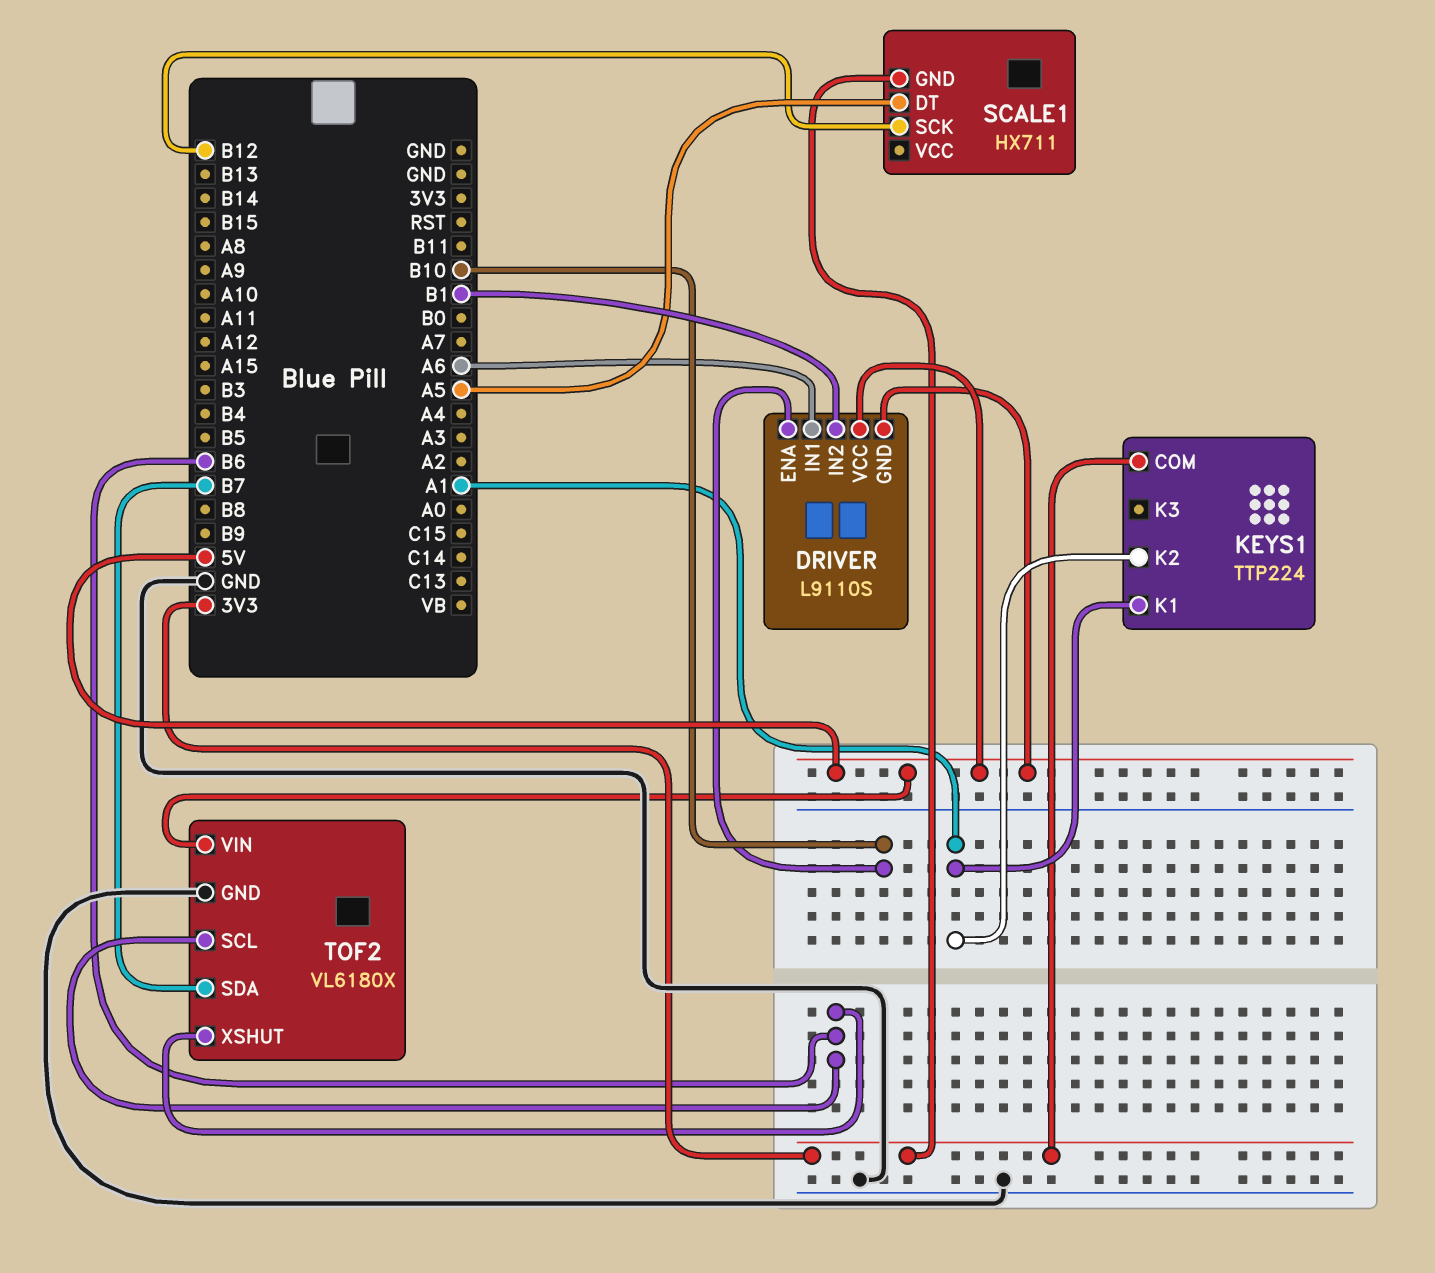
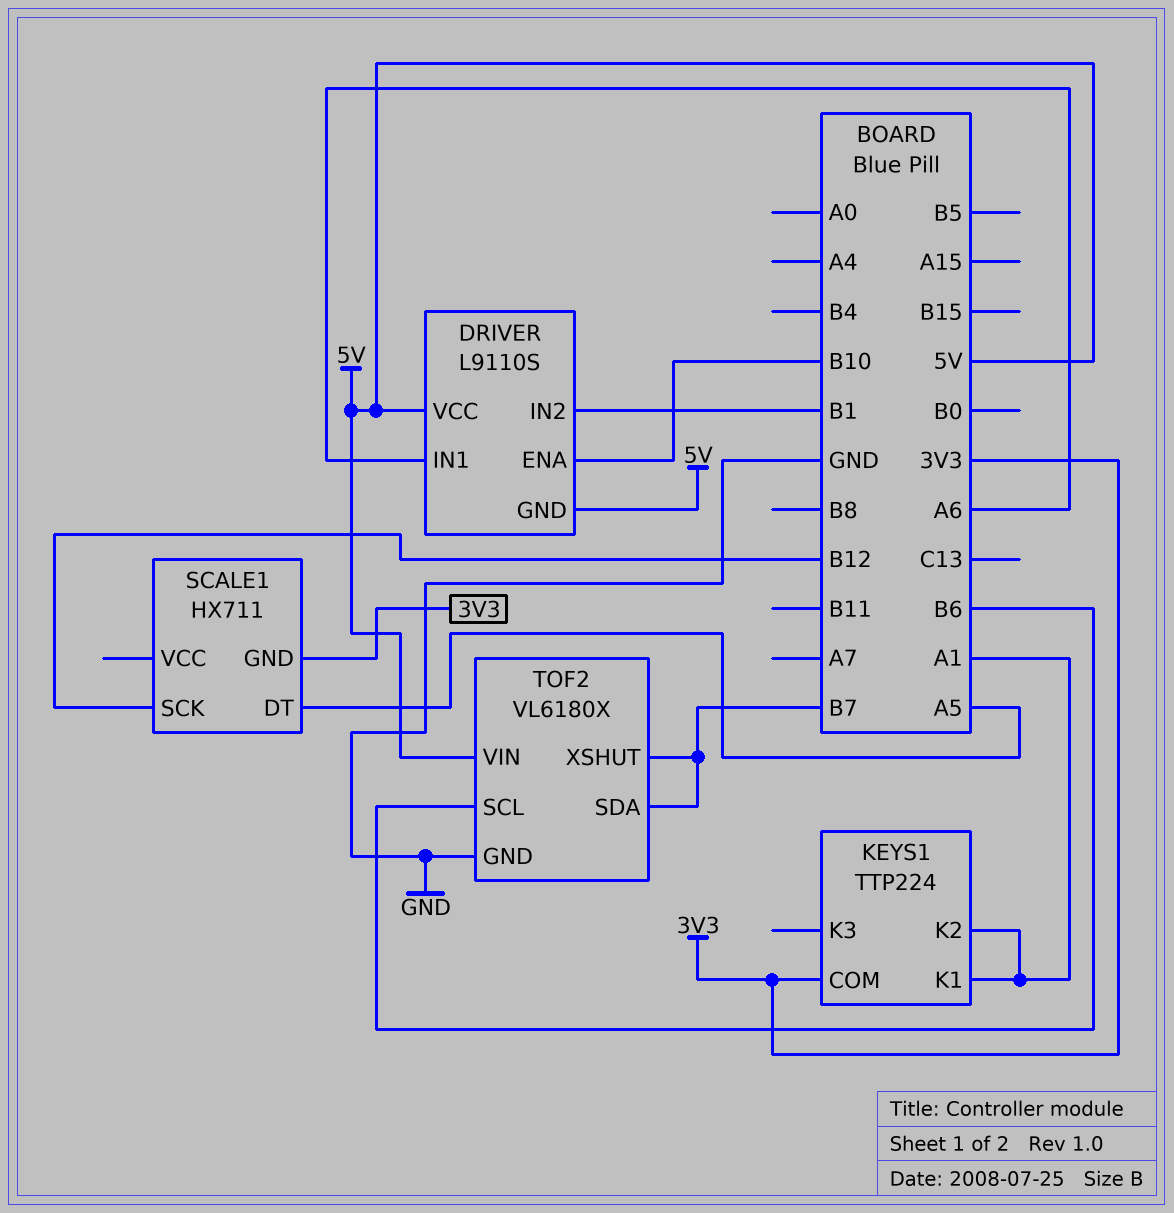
TOF2 pin XSHUT: B6 -> B7

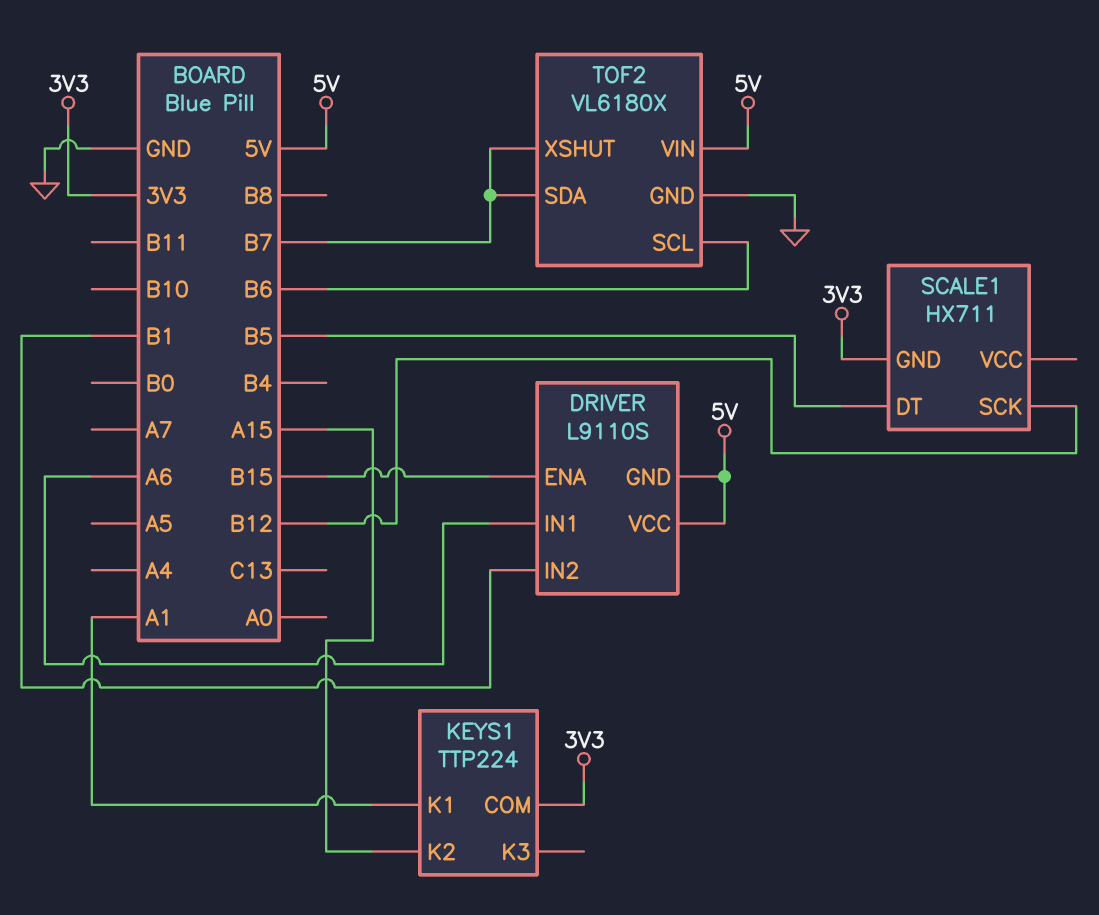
DRIVER pin ENA: B10 -> B15
KEYS1 pin K2: A1 -> A15
SCALE1 pin DT: A5 -> B5

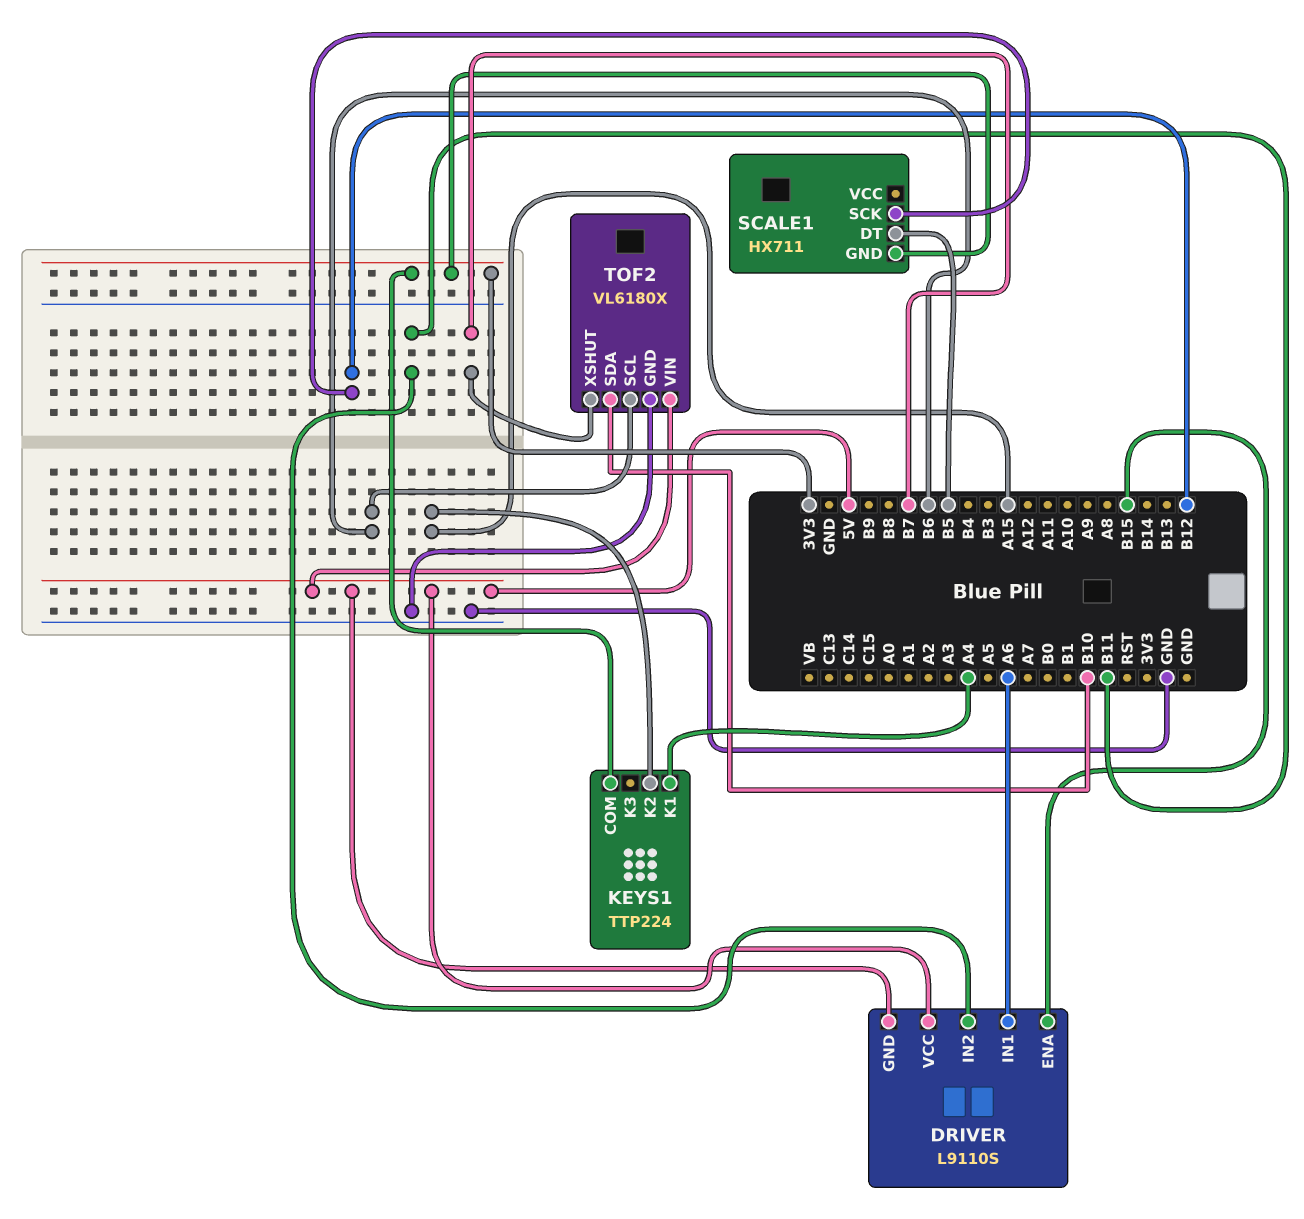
DRIVER pin IN2: B1 -> B11
KEYS1 pin K1: A1 -> A4
TOF2 pin SDA: B7 -> B10

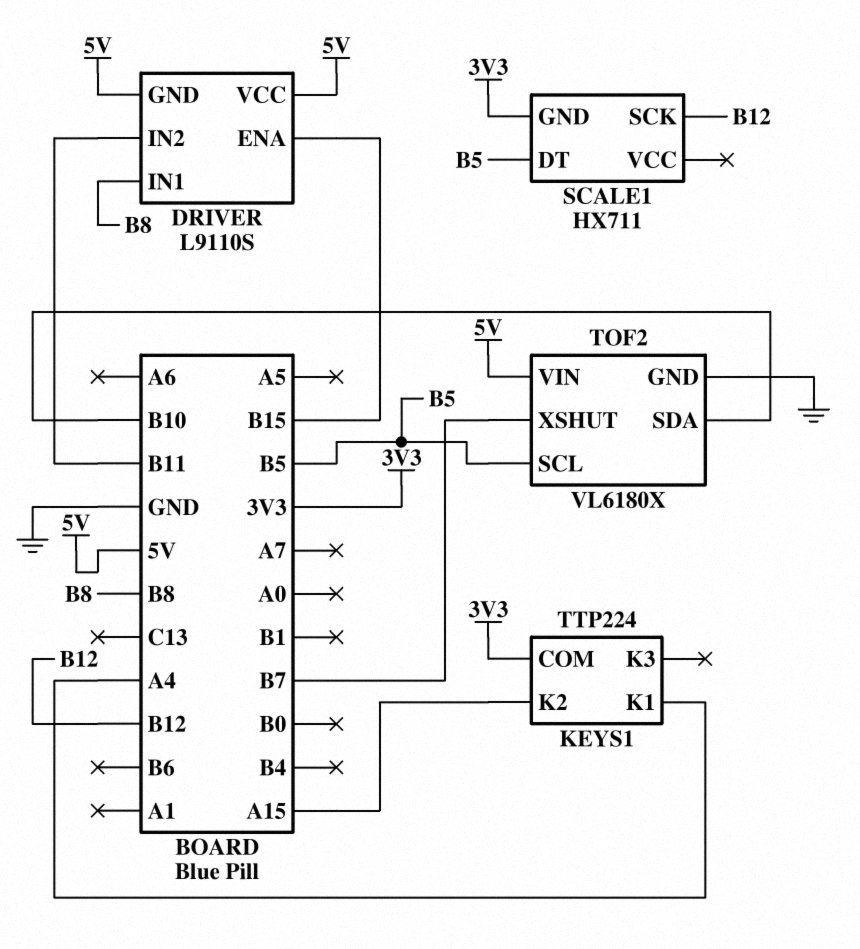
DRIVER pin IN1: A6 -> B8
TOF2 pin SCL: B6 -> B5

